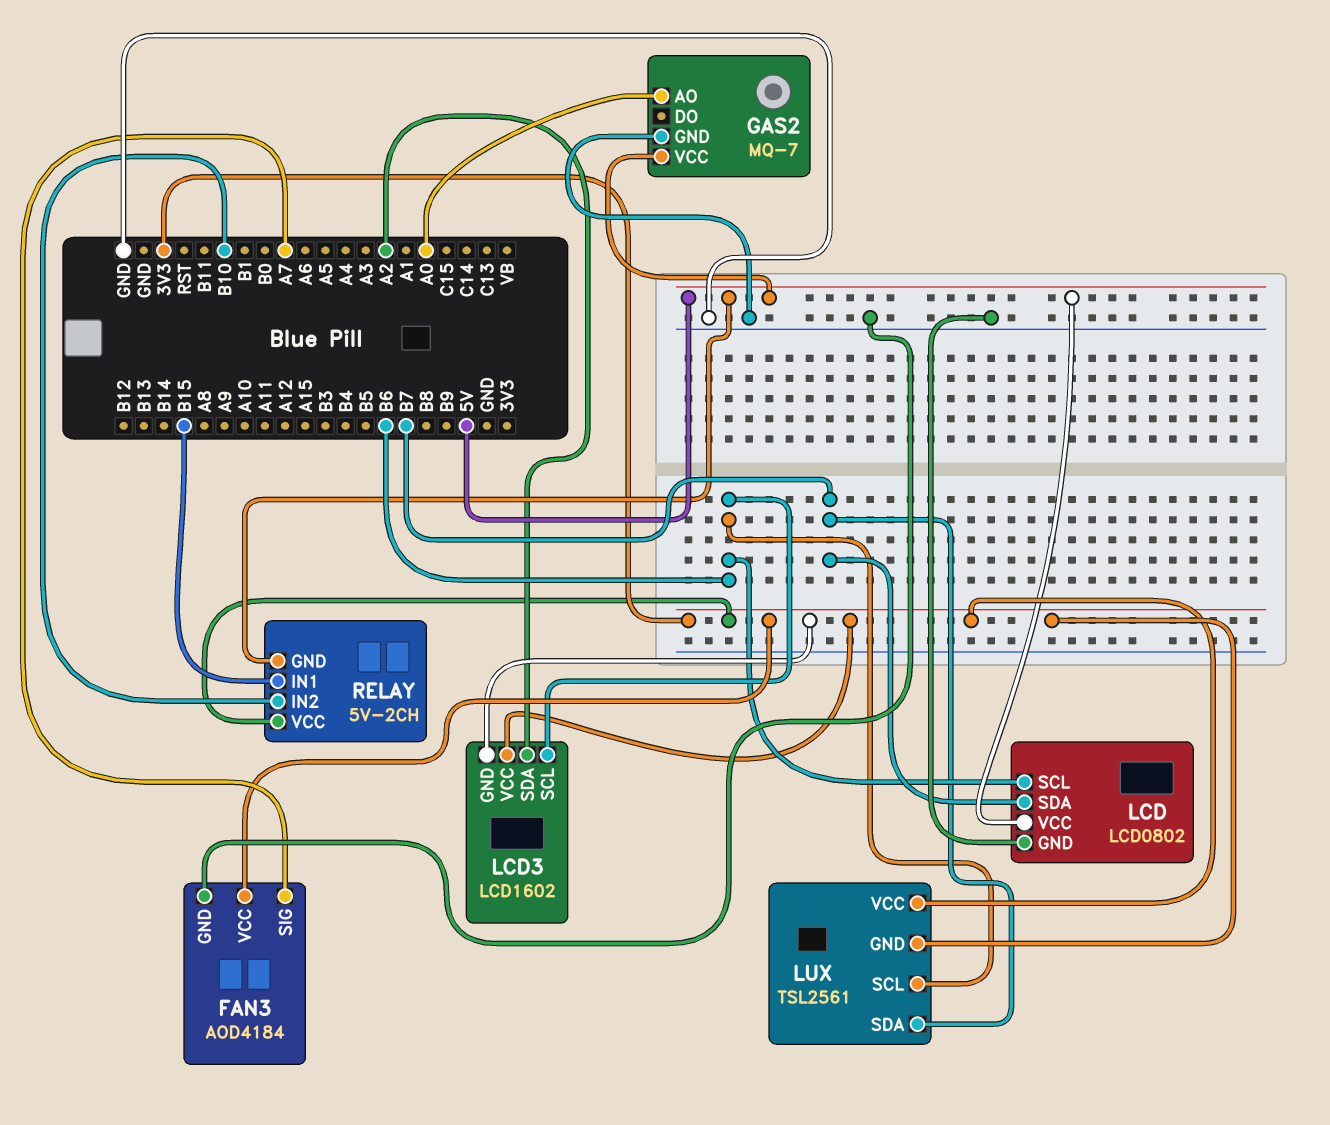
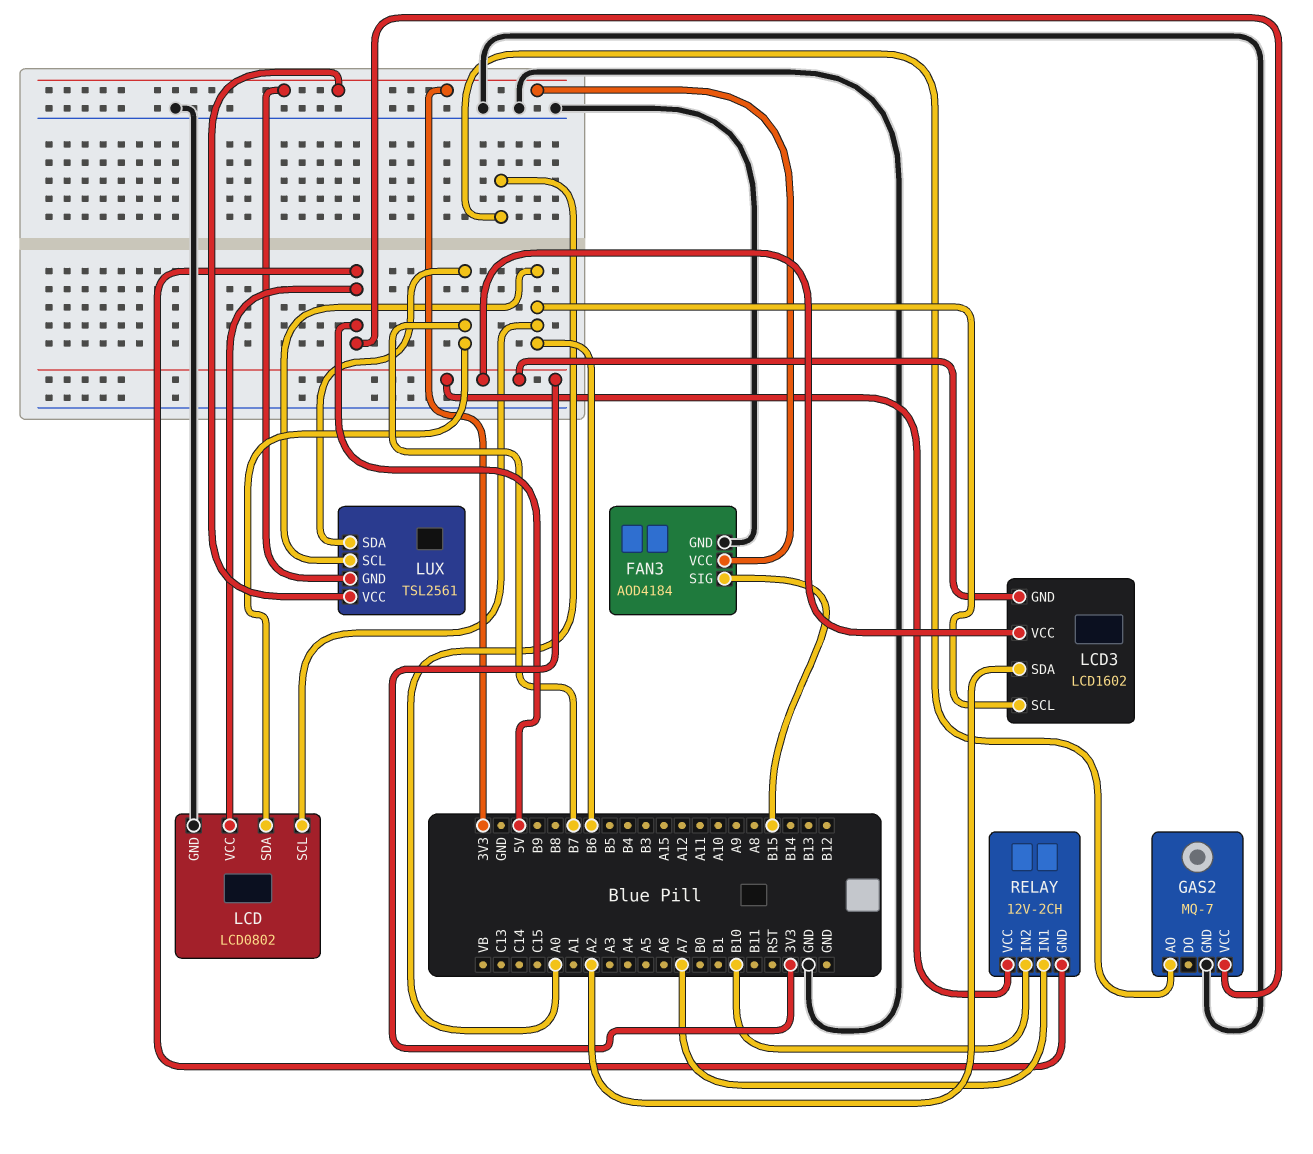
FAN3 pin SIG: A7 -> B15
RELAY: 5V-2CH -> 12V-2CH
RELAY pin IN1: B15 -> A7

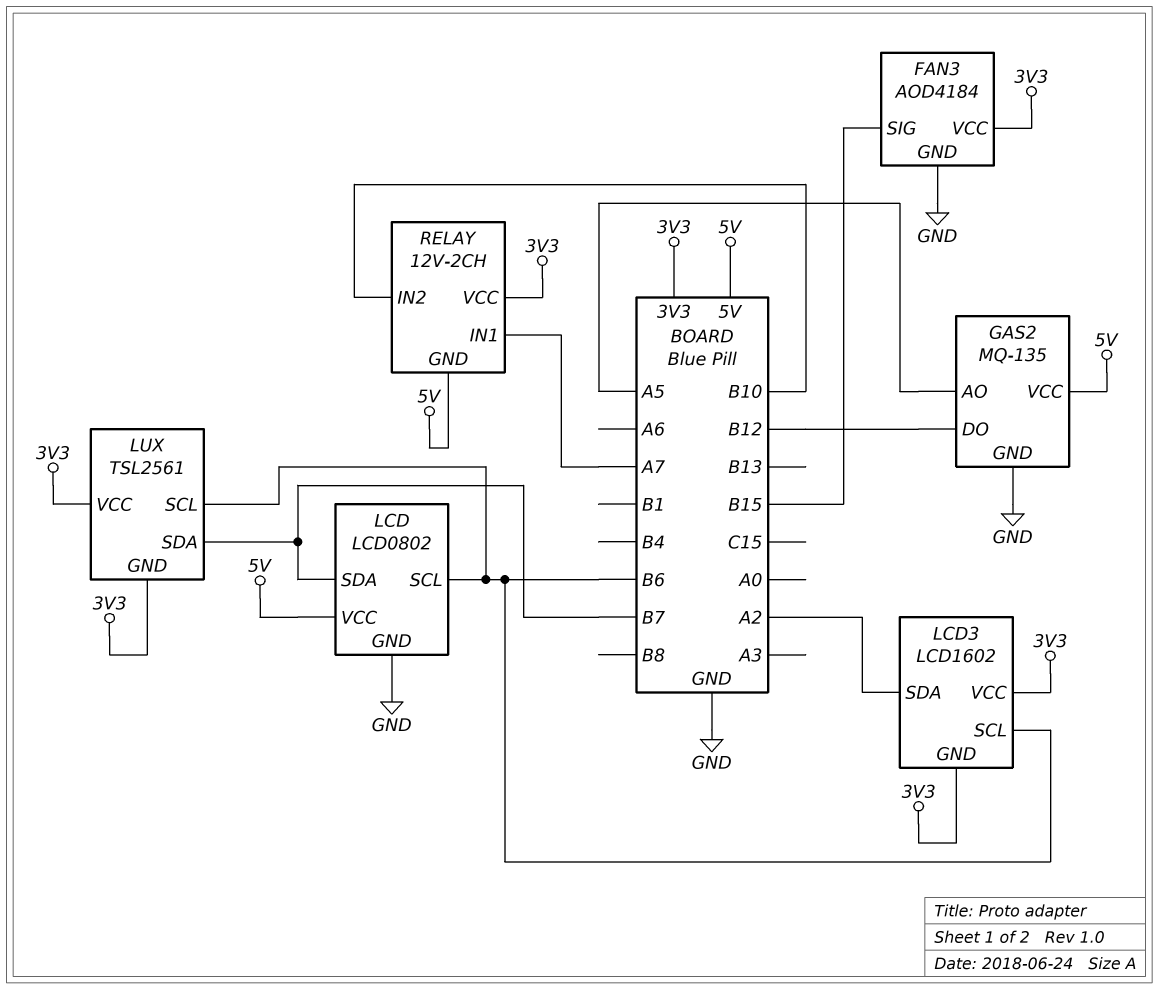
GAS2: MQ-7 -> MQ-135
GAS2 pin AO: A0 -> A5
GAS2 pin DO: none -> B12

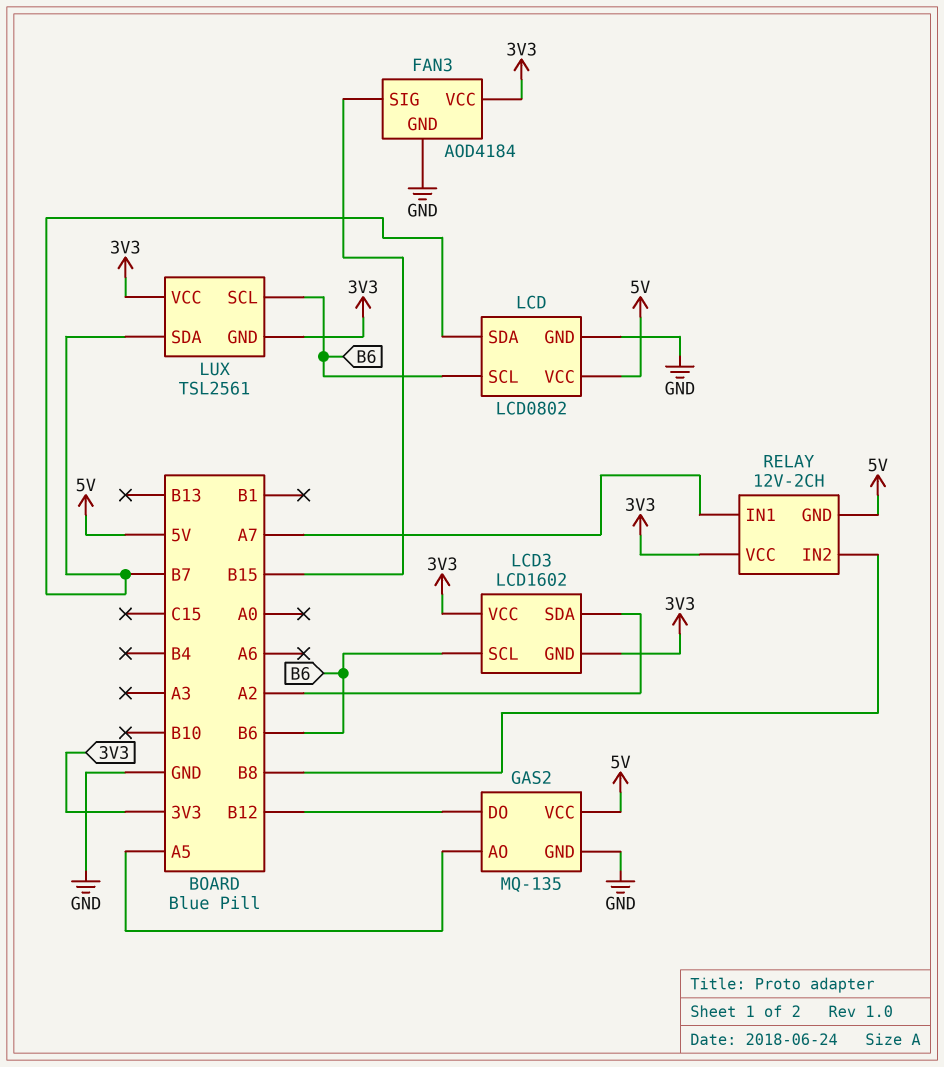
RELAY pin IN2: B10 -> B8

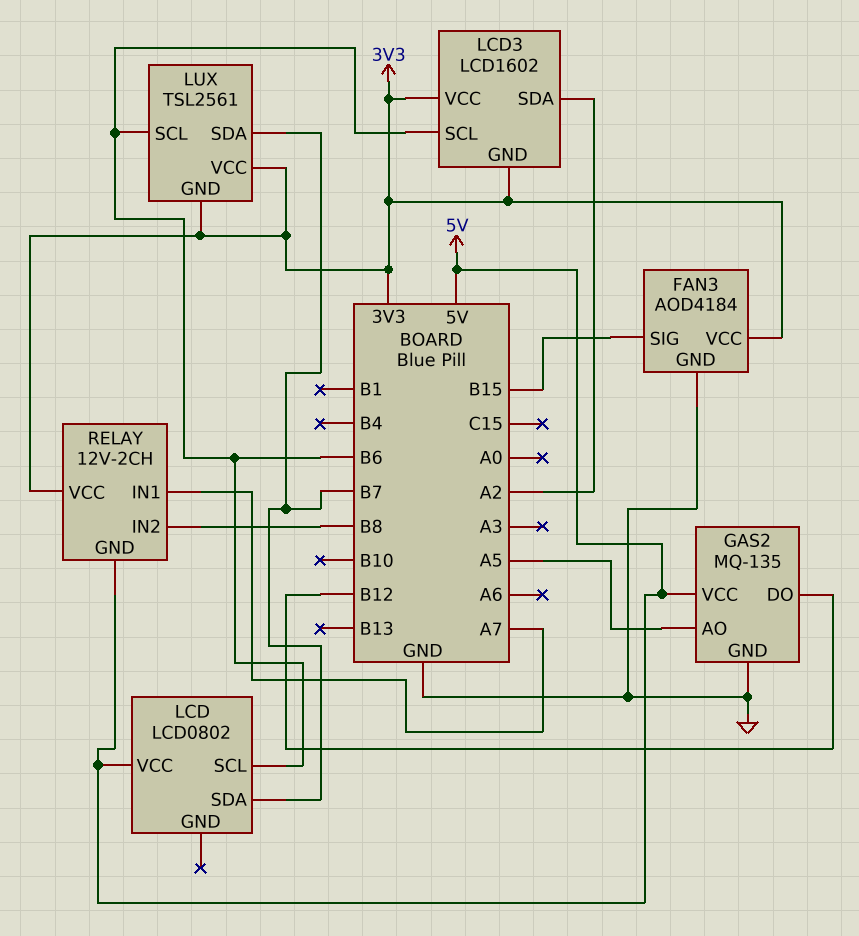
LCD pin GND: GND -> none

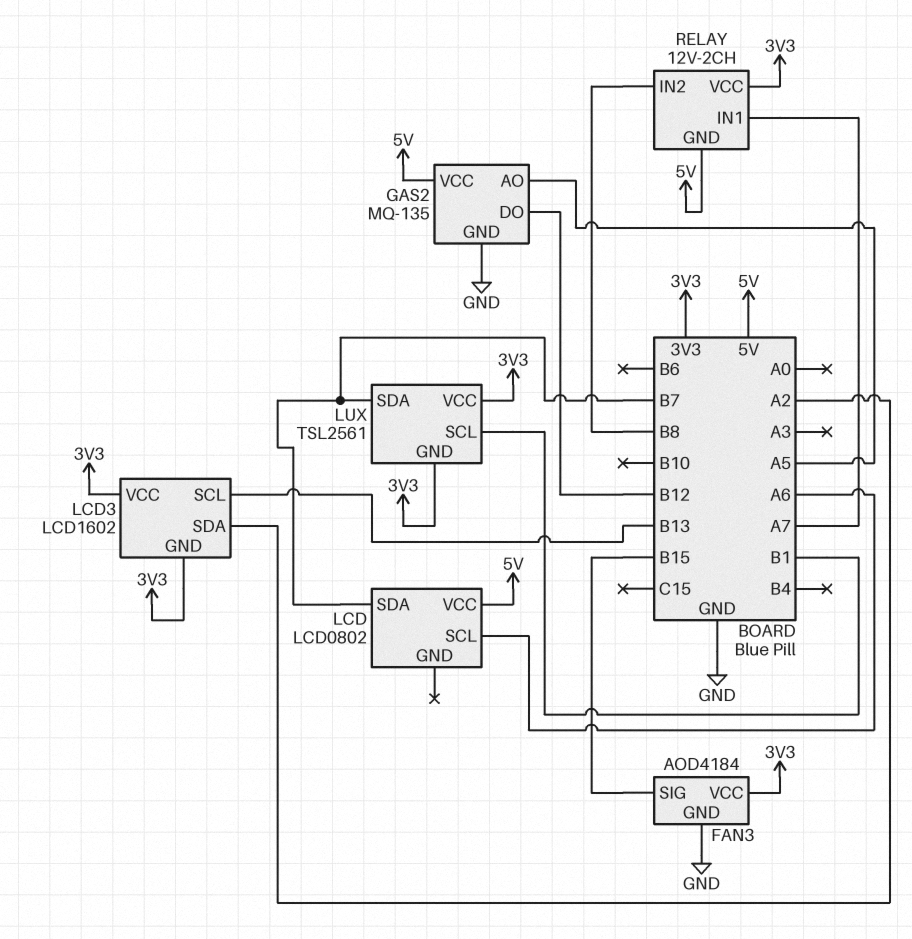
LCD pin SCL: B6 -> A6
LCD3 pin SCL: B6 -> B13
LUX pin SCL: B6 -> B1

